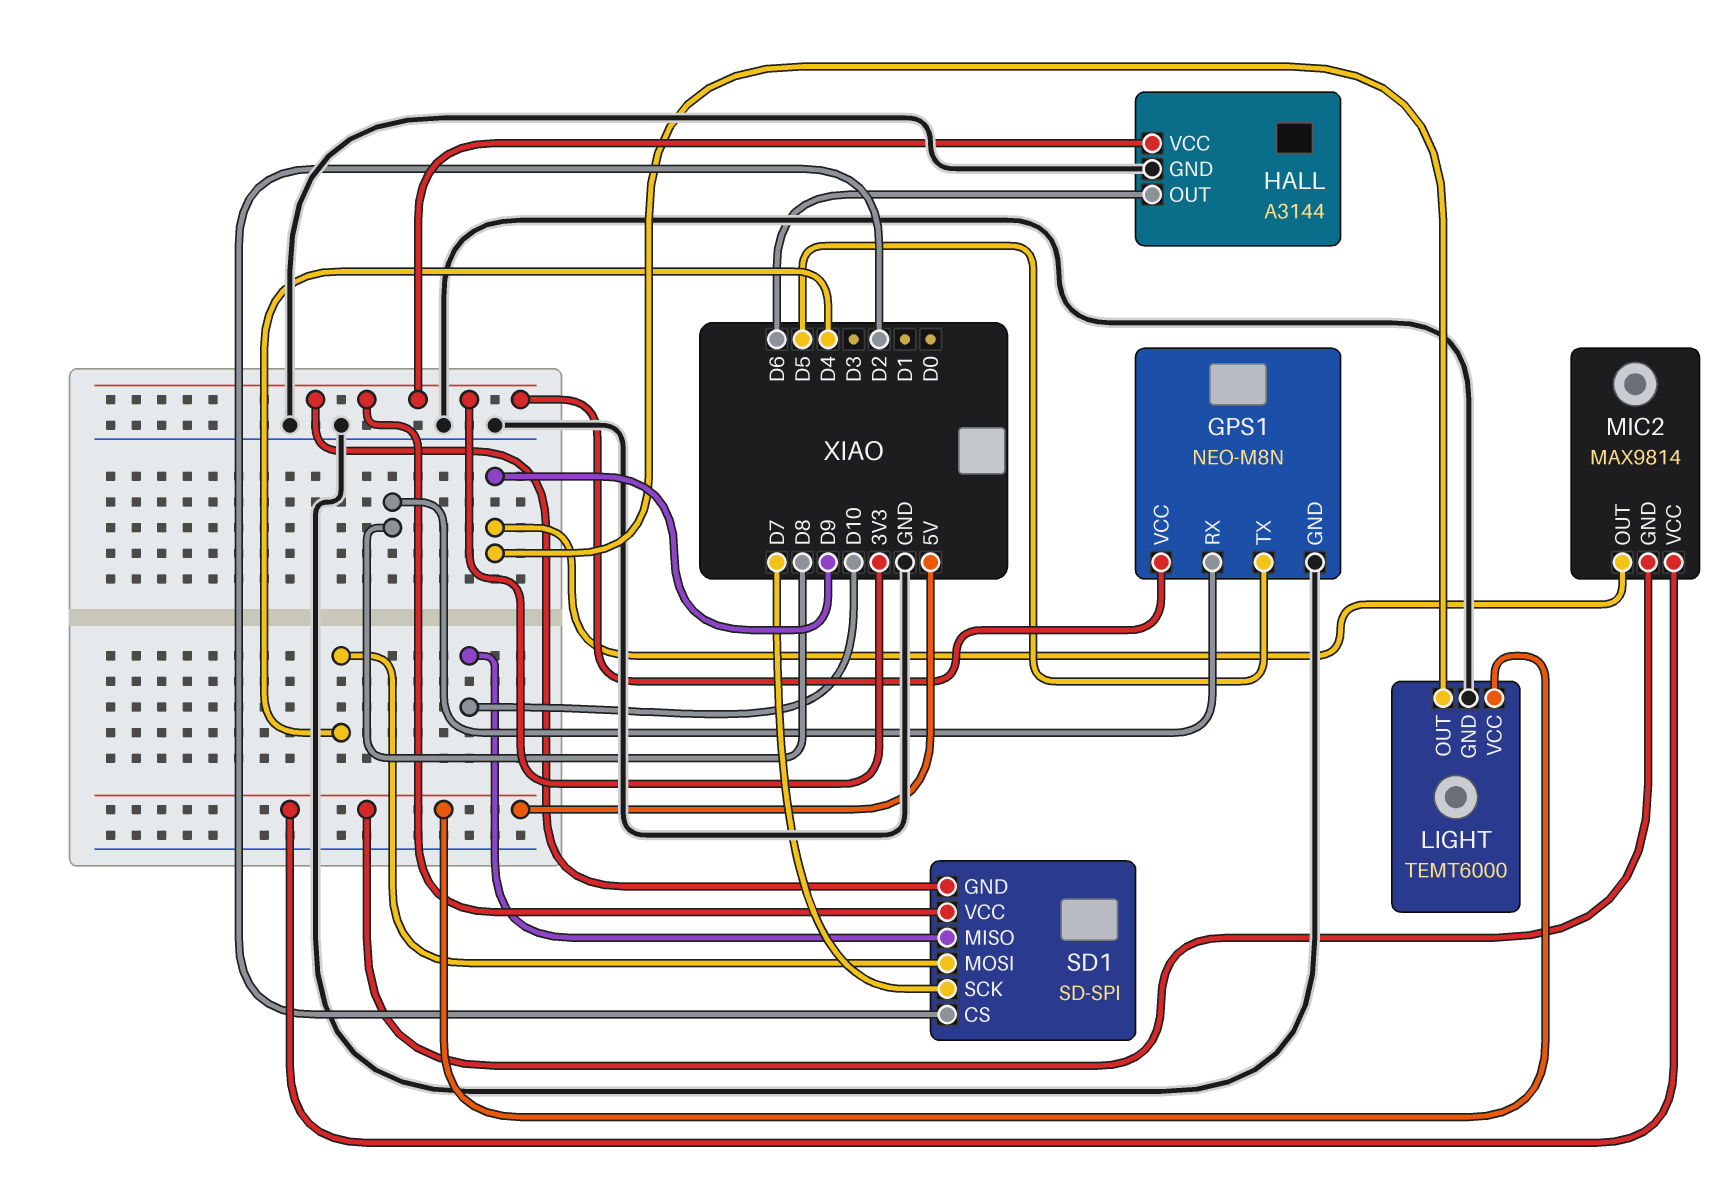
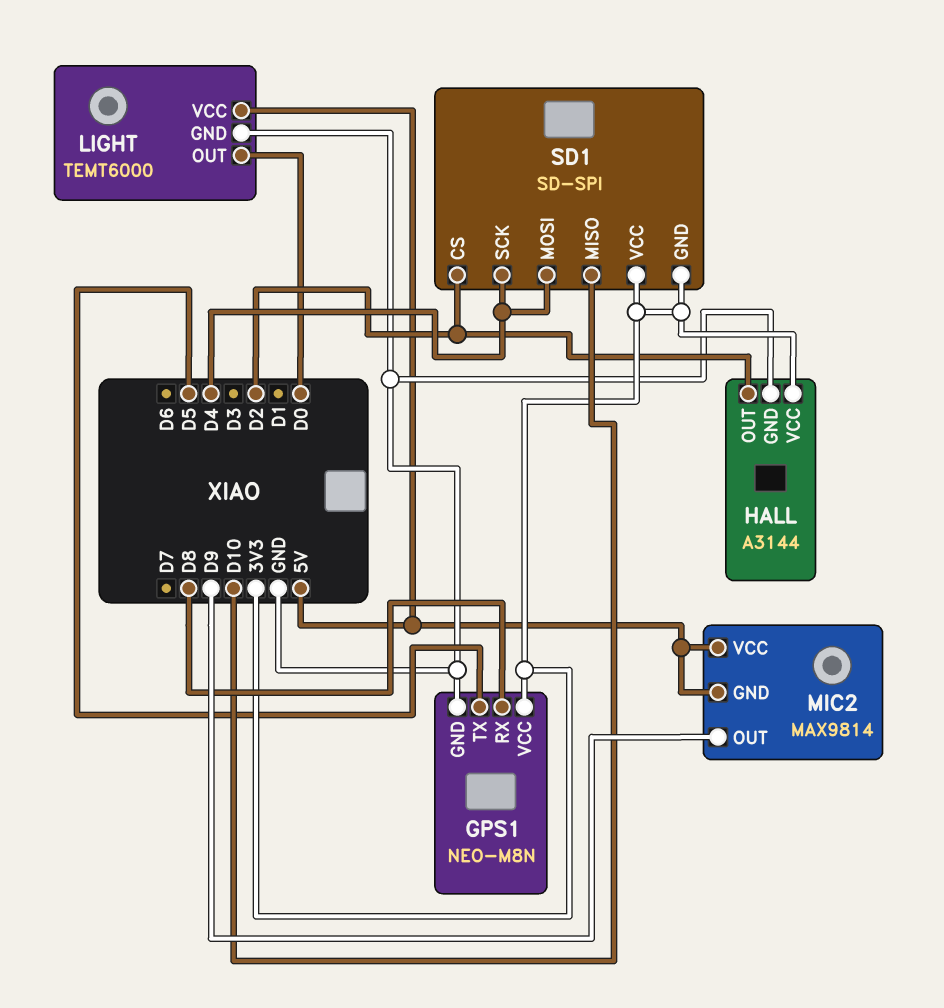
HALL pin OUT: D6 -> D2
LIGHT pin OUT: D9 -> D0
SD1 pin SCK: D7 -> D4

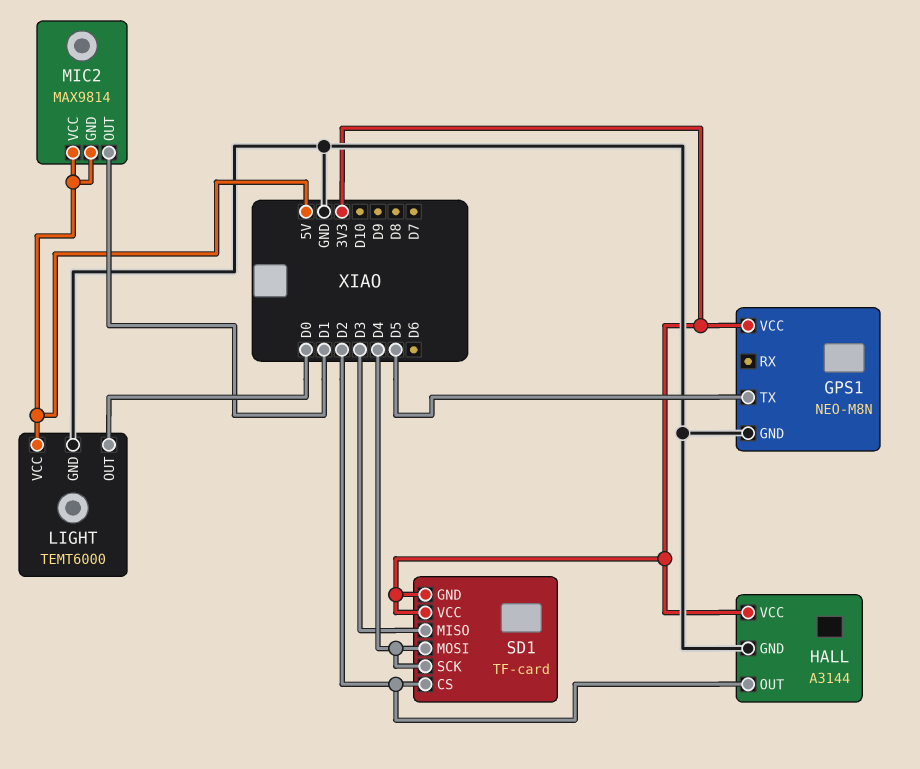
GPS1 pin RX: D8 -> none
MIC2 pin OUT: D9 -> D1
SD1: SD-SPI -> TF-card
SD1 pin MISO: D10 -> D3

